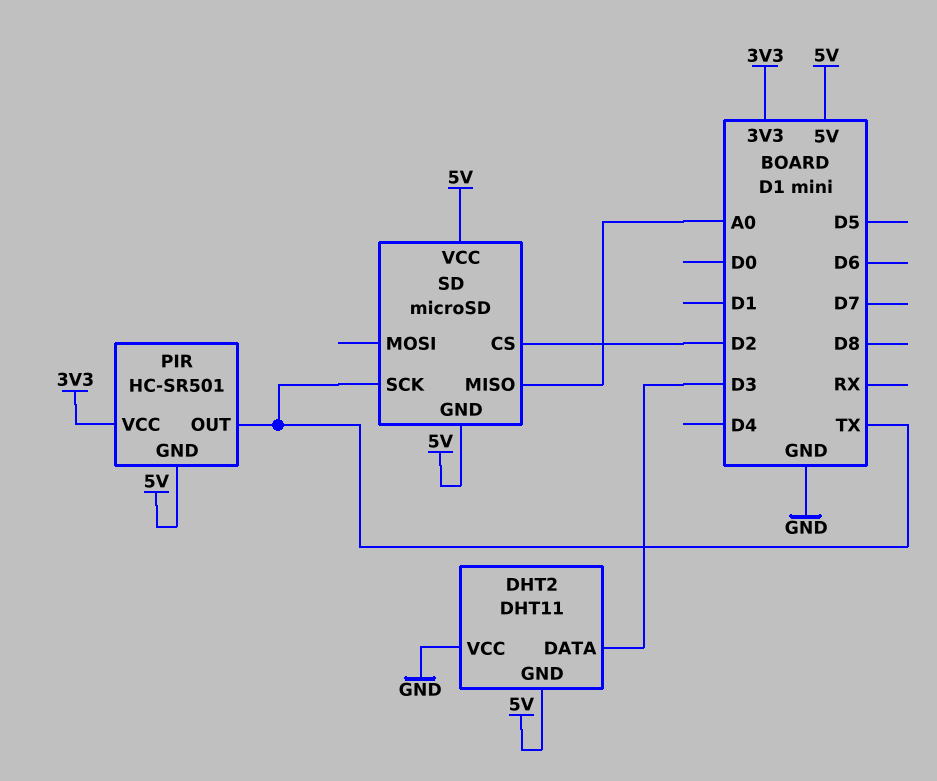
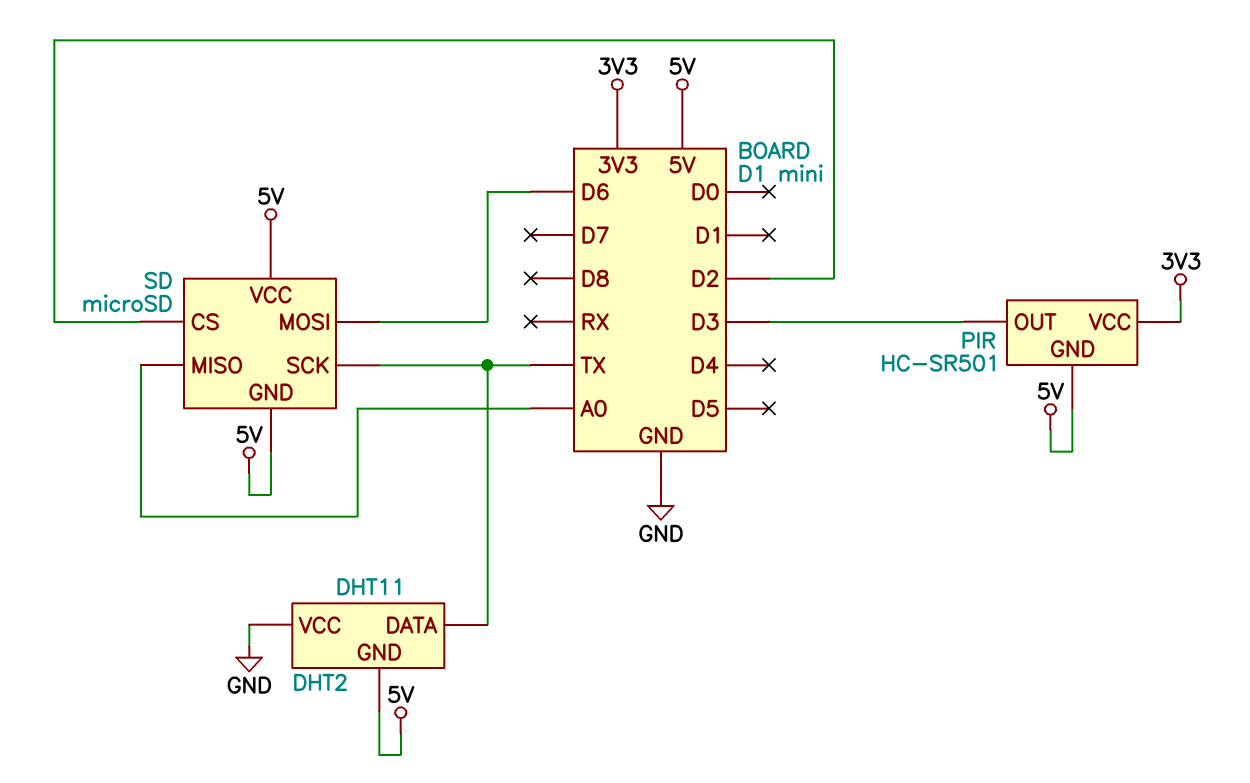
DHT2 pin DATA: D3 -> TX
PIR pin OUT: TX -> D3
SD pin MOSI: none -> D6

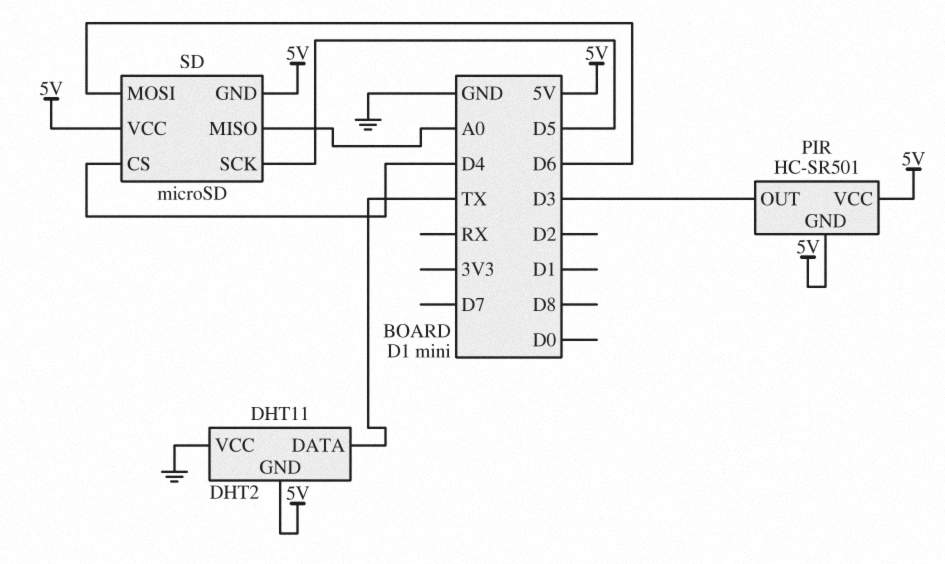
PIR pin VCC: 3V3 -> 5V
SD pin CS: D2 -> D4
SD pin SCK: TX -> D5

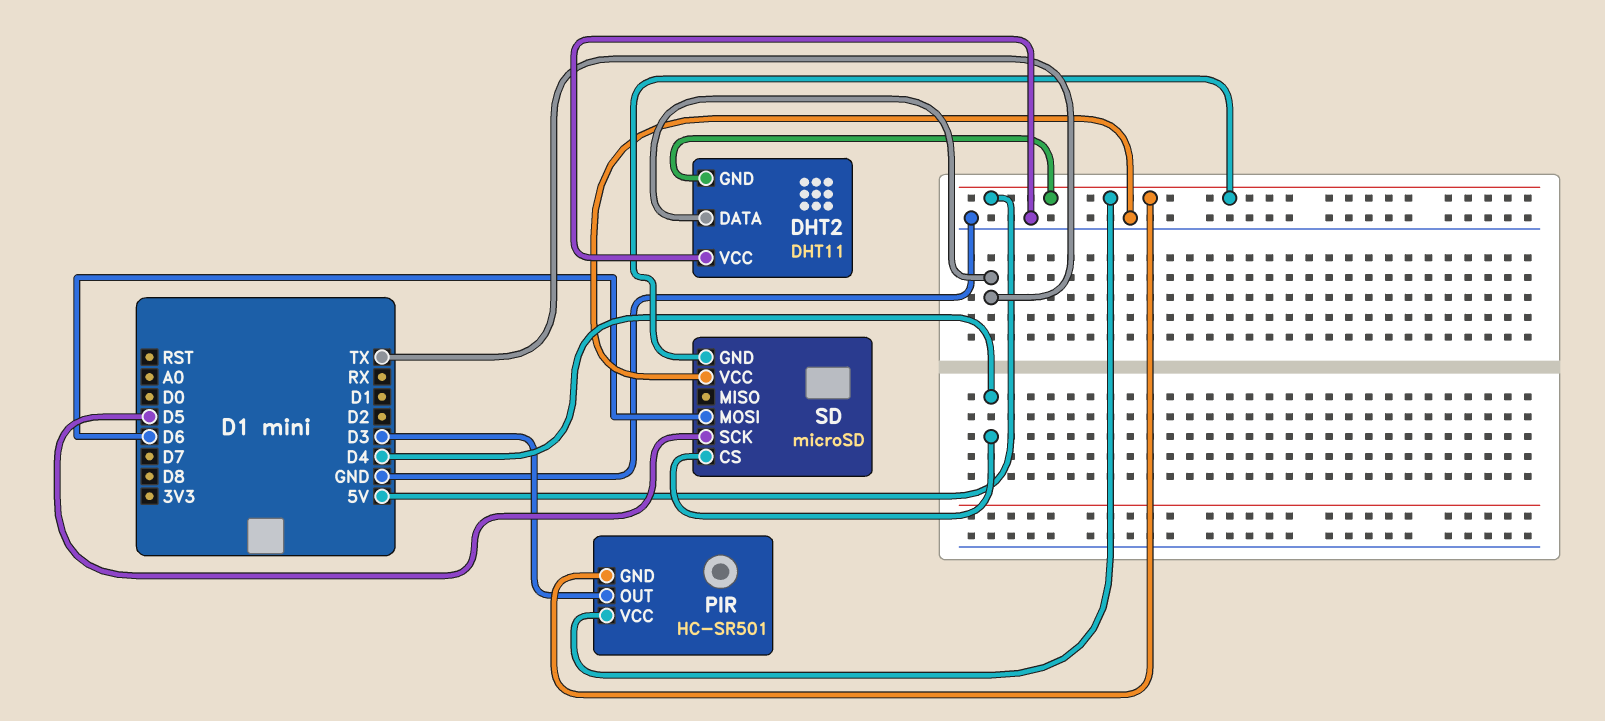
SD pin MISO: A0 -> none
SD pin VCC: 5V -> GND

